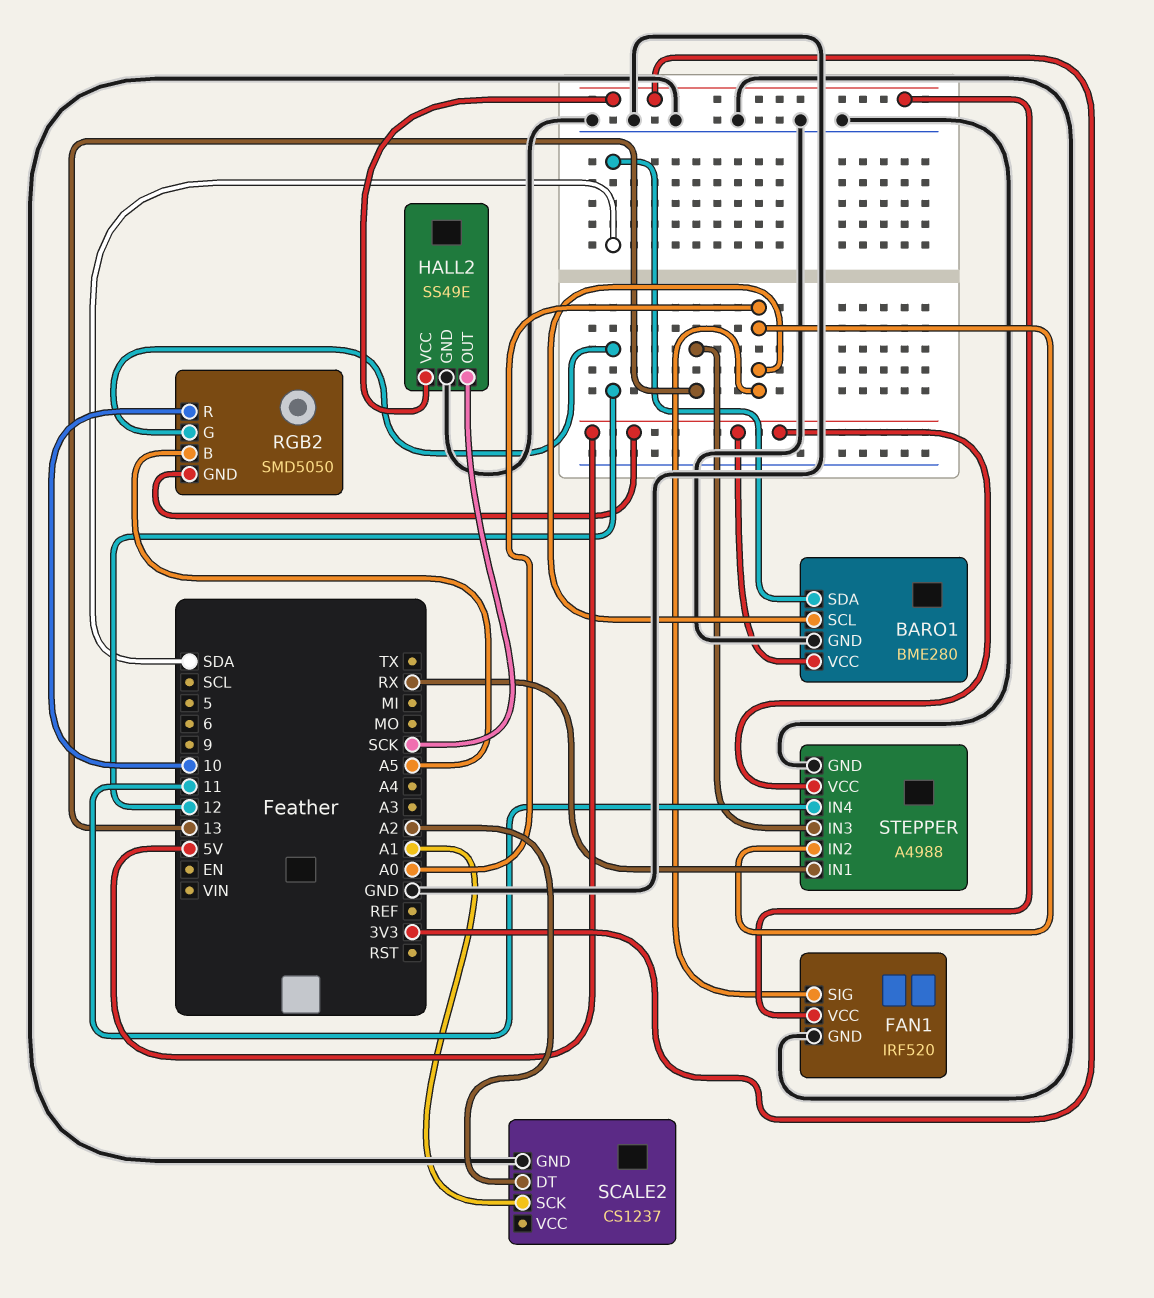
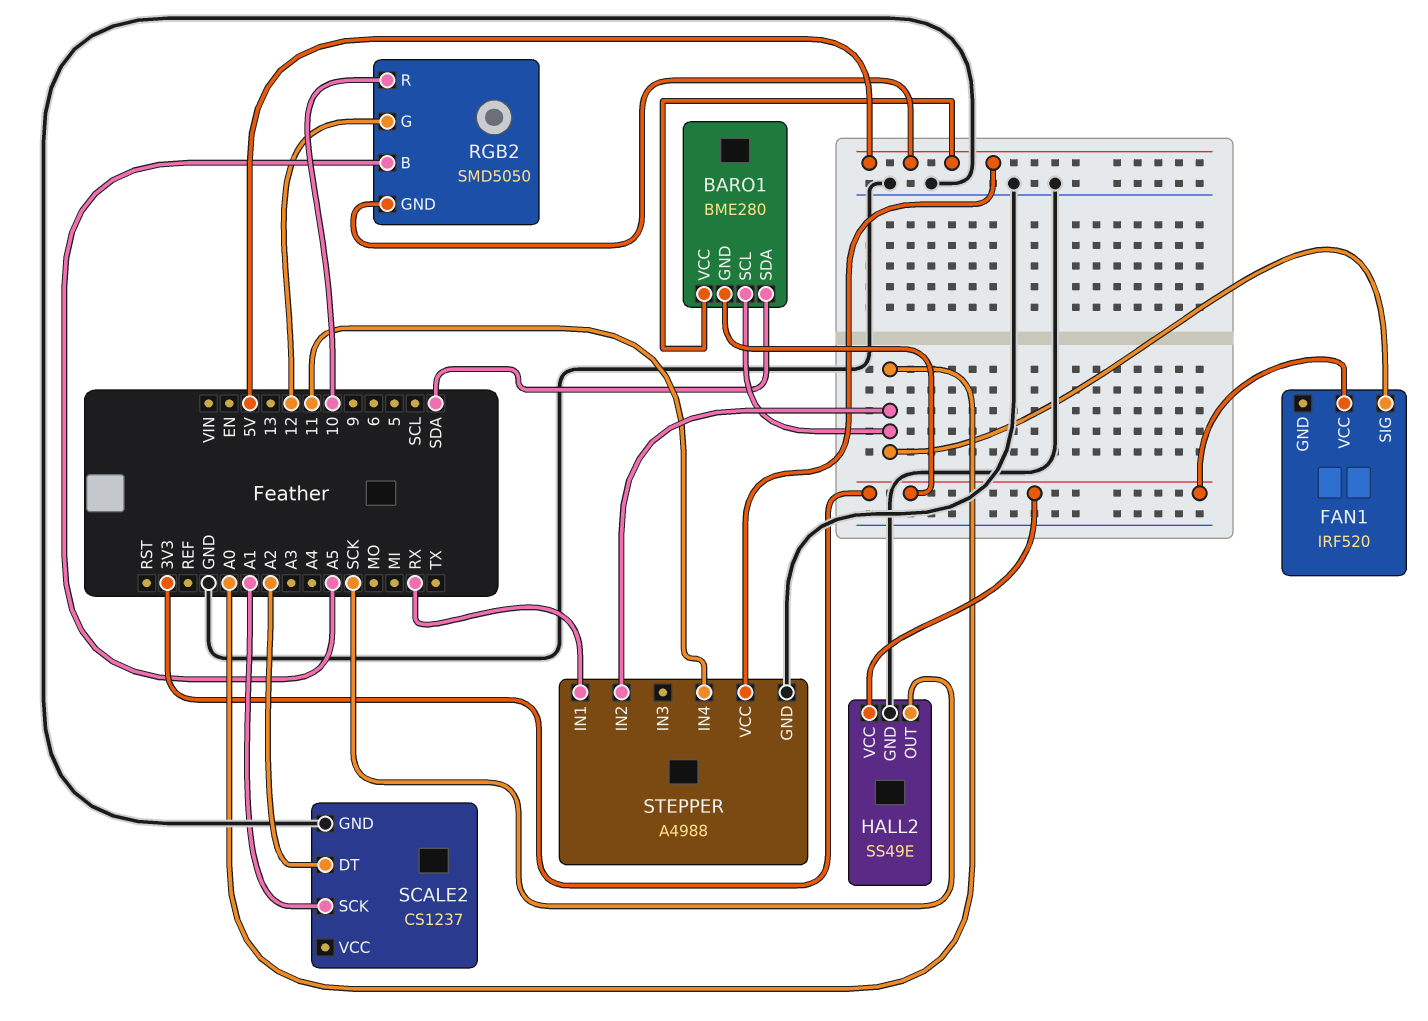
BARO1 pin GND: GND -> 3V3
FAN1 pin GND: GND -> none
STEPPER pin IN3: 13 -> none

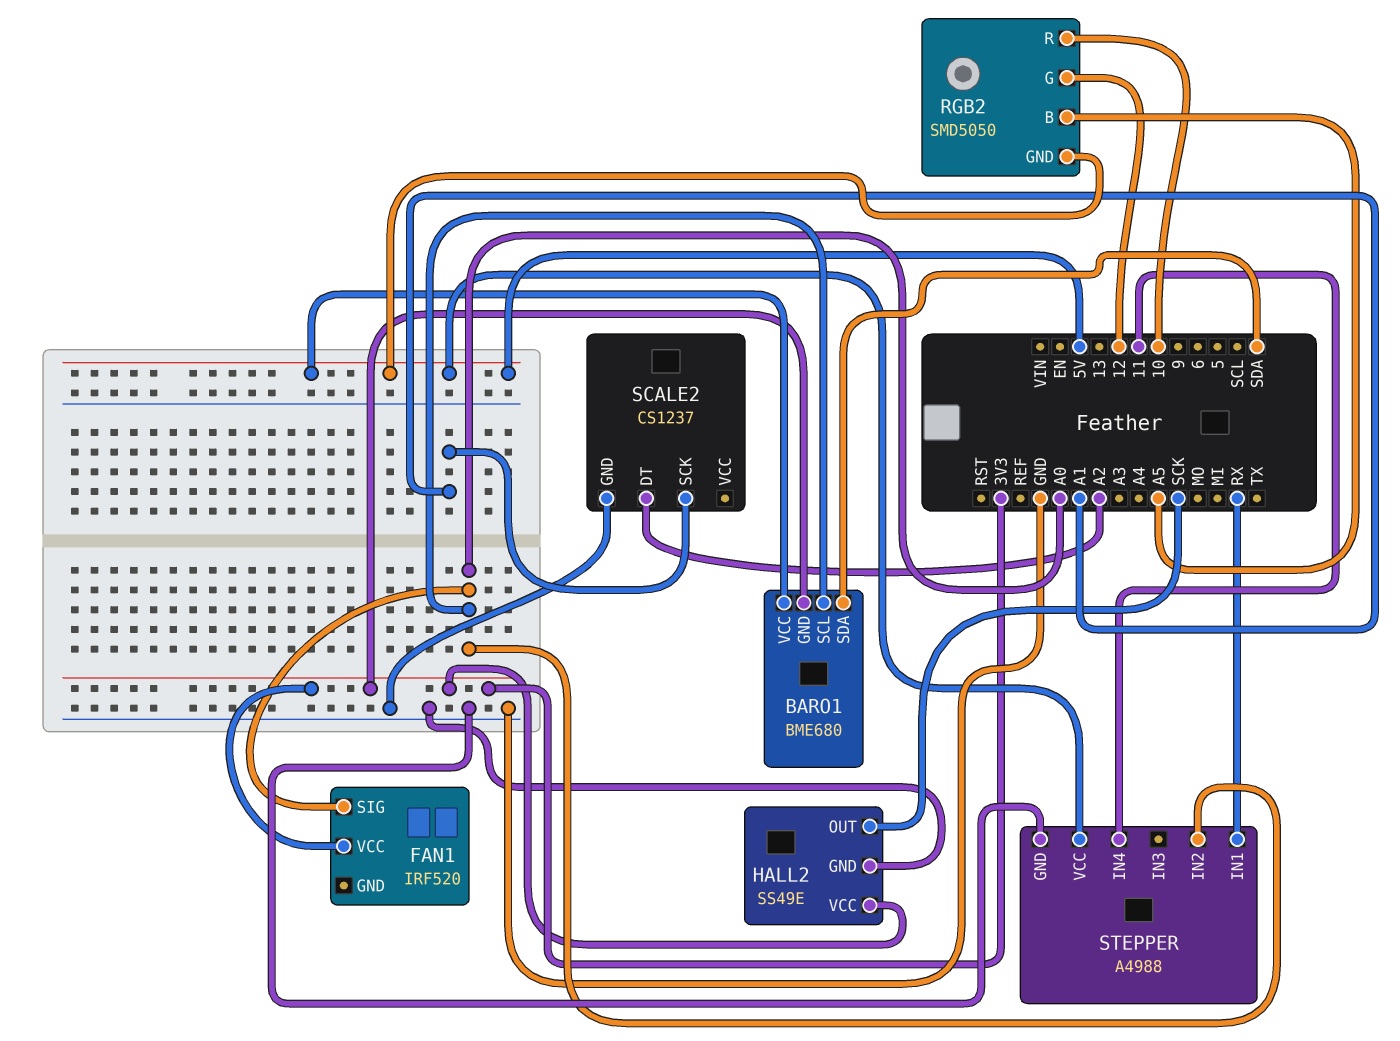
BARO1: BME280 -> BME680

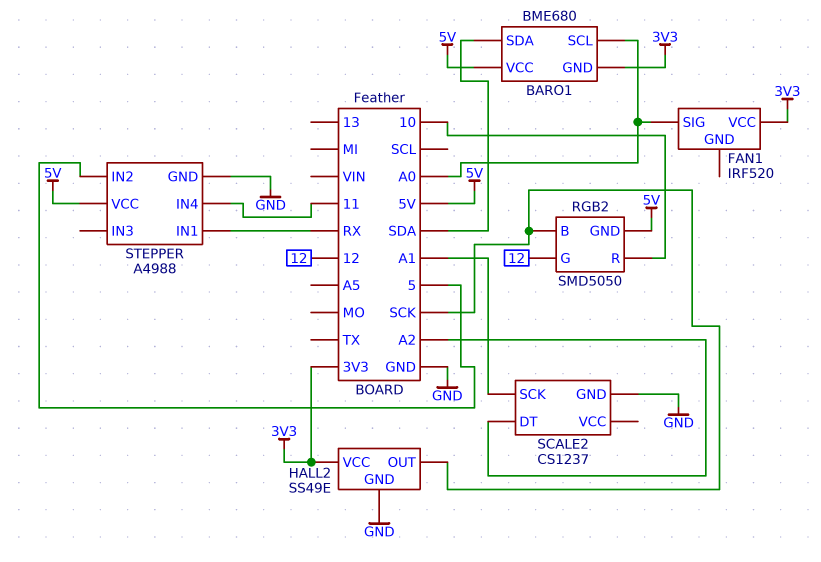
RGB2 pin B: A5 -> SCK
STEPPER pin IN2: A0 -> 5

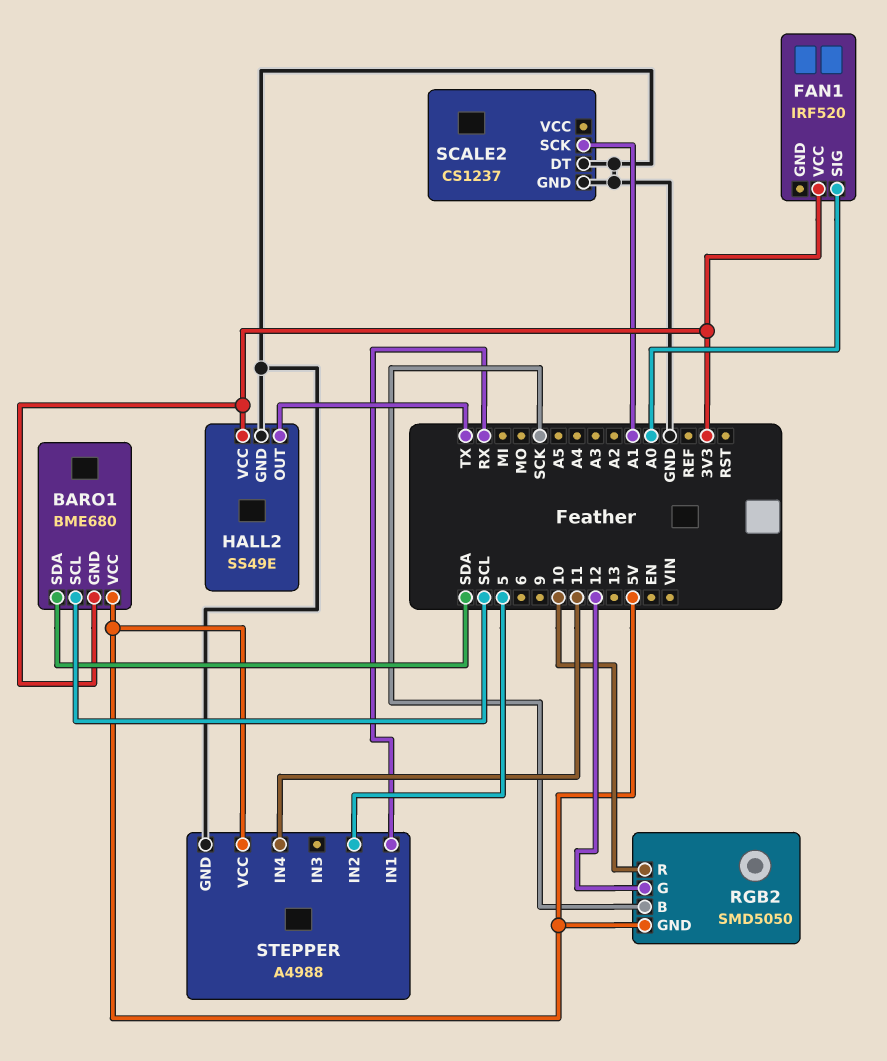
BARO1 pin SCL: A0 -> SCL
HALL2 pin OUT: SCK -> TX
SCALE2 pin DT: A2 -> GND

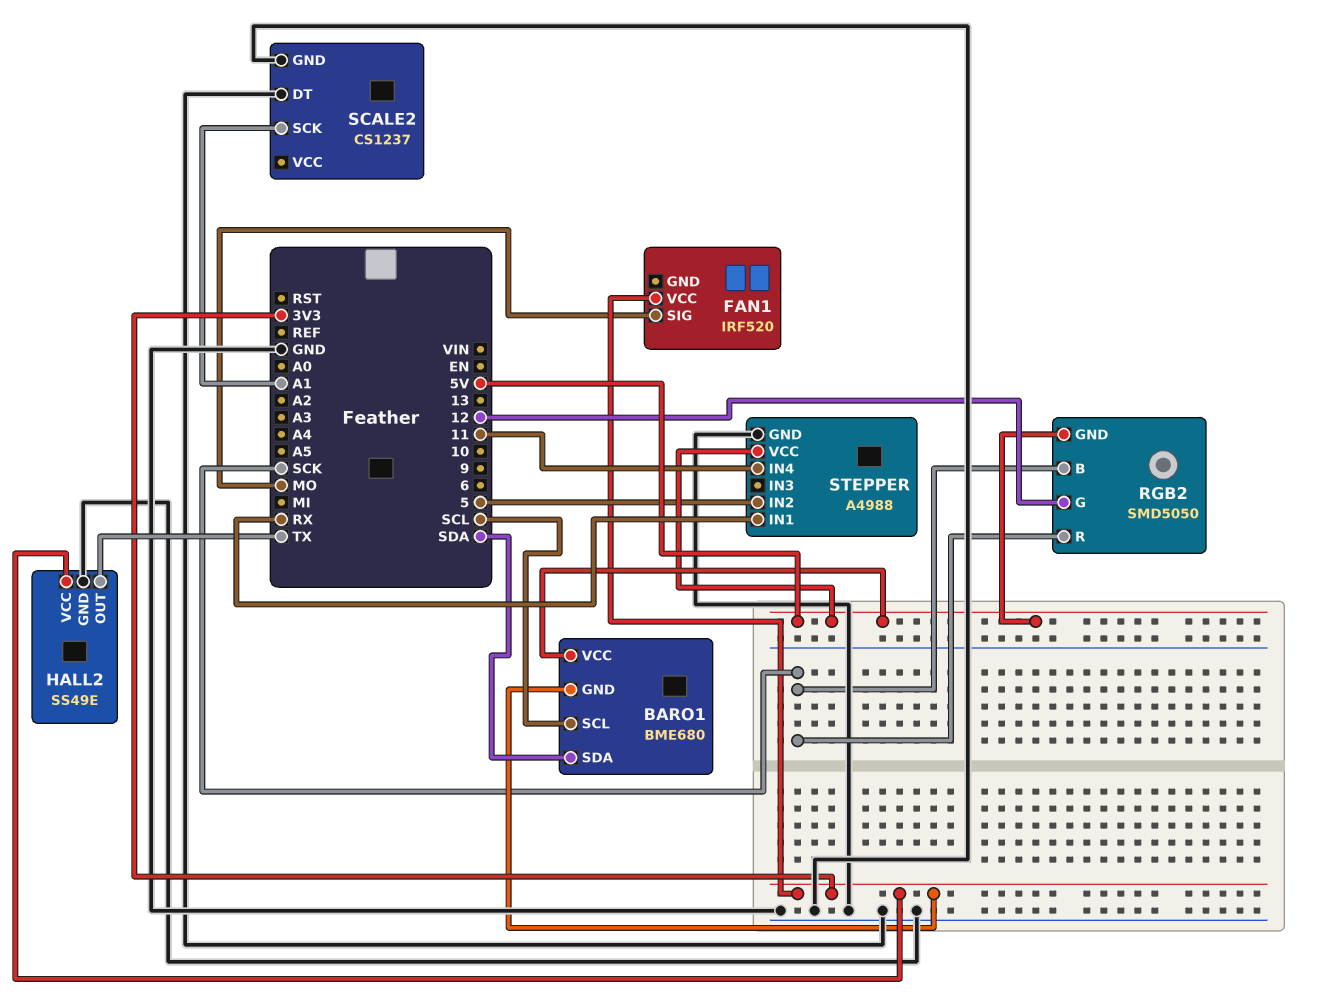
FAN1 pin SIG: A0 -> MO
RGB2 pin R: 10 -> SCK

